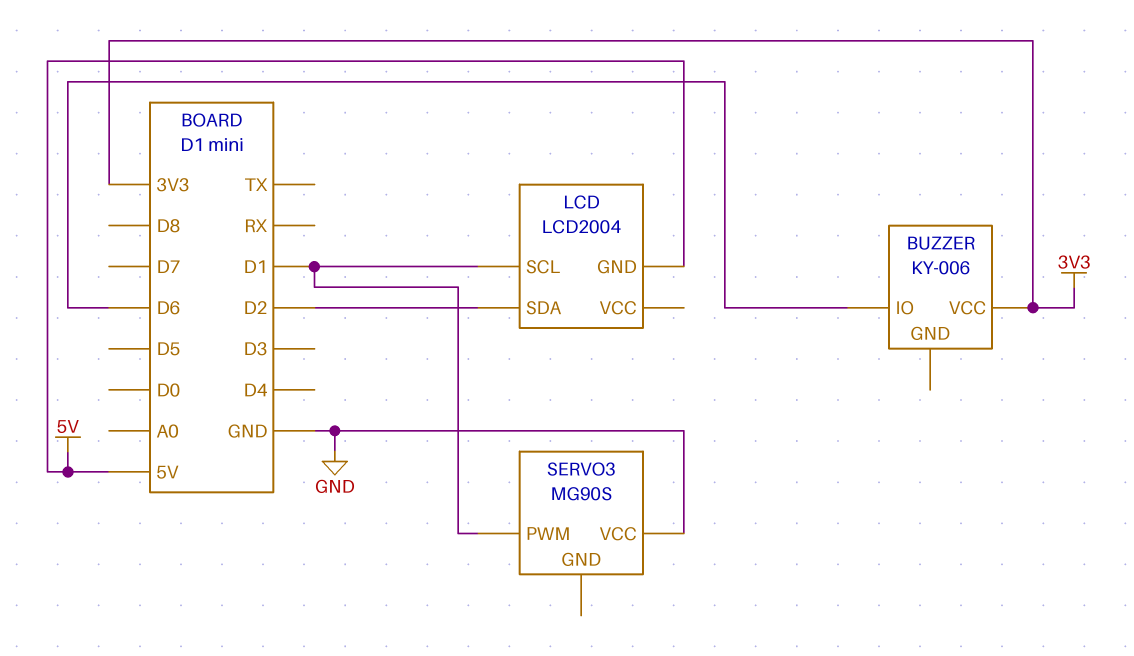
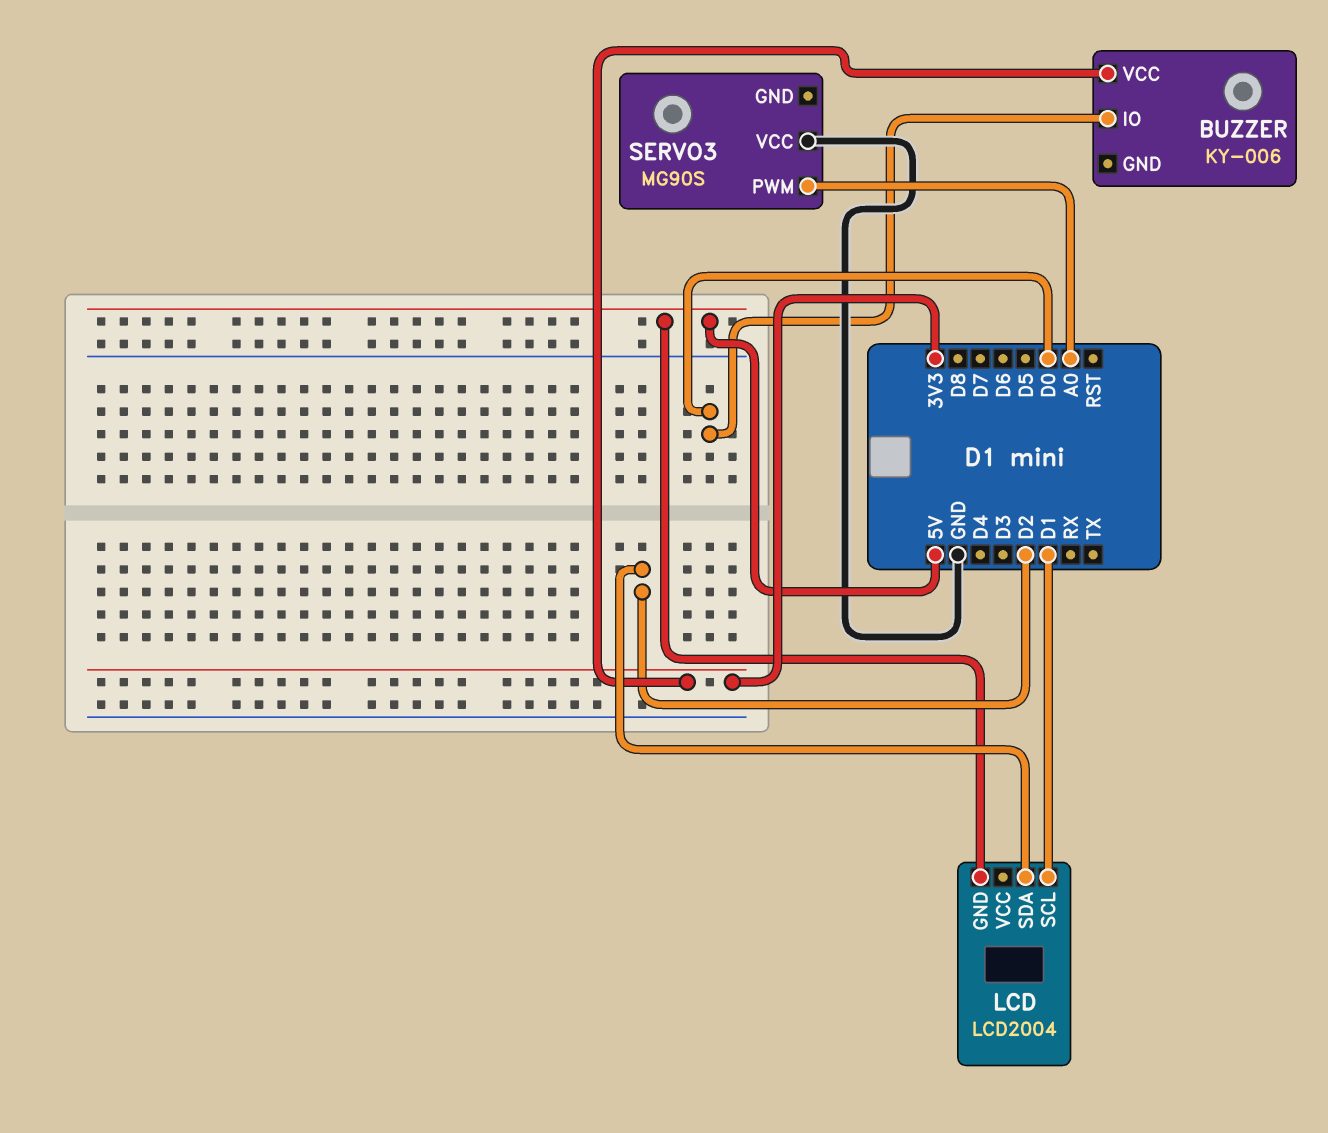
BUZZER pin IO: D6 -> D0
SERVO3 pin PWM: D1 -> A0

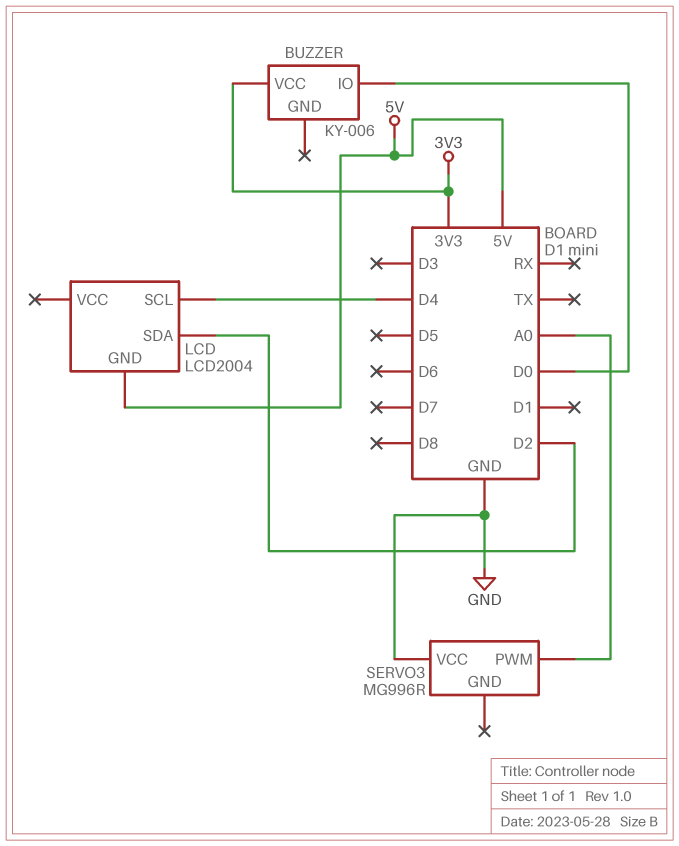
LCD pin SCL: D1 -> D4
SERVO3: MG90S -> MG996R

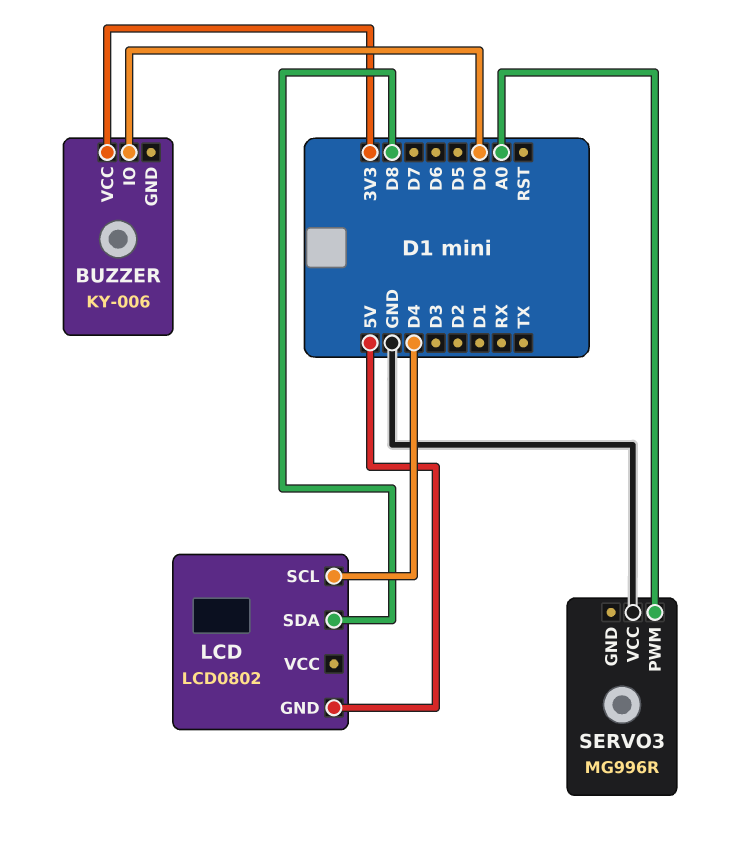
LCD: LCD2004 -> LCD0802
LCD pin SDA: D2 -> D8

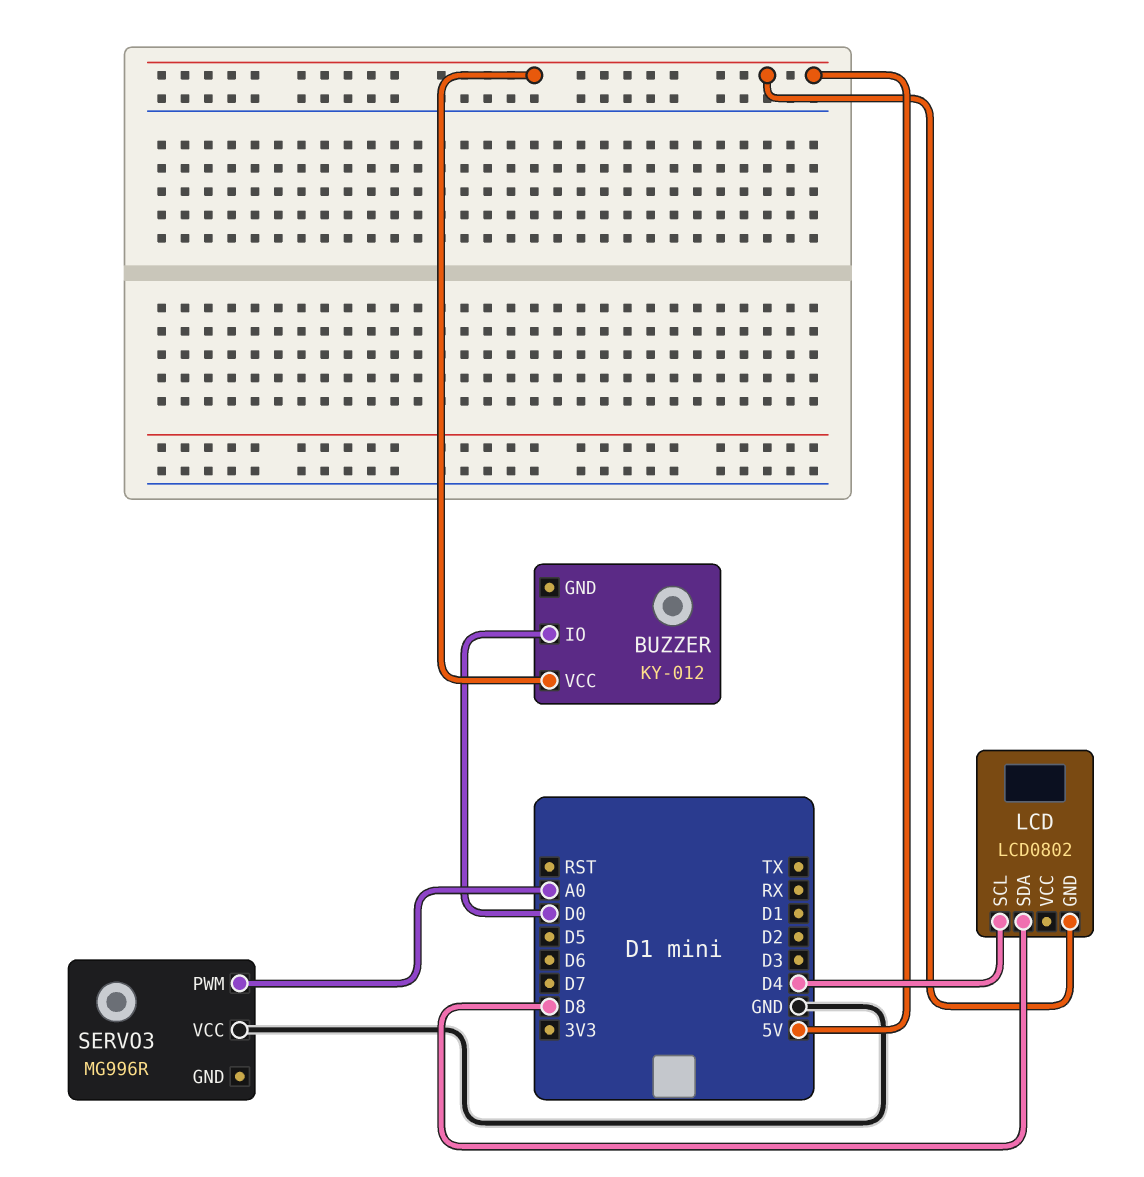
BUZZER: KY-006 -> KY-012
BUZZER pin VCC: 3V3 -> 5V

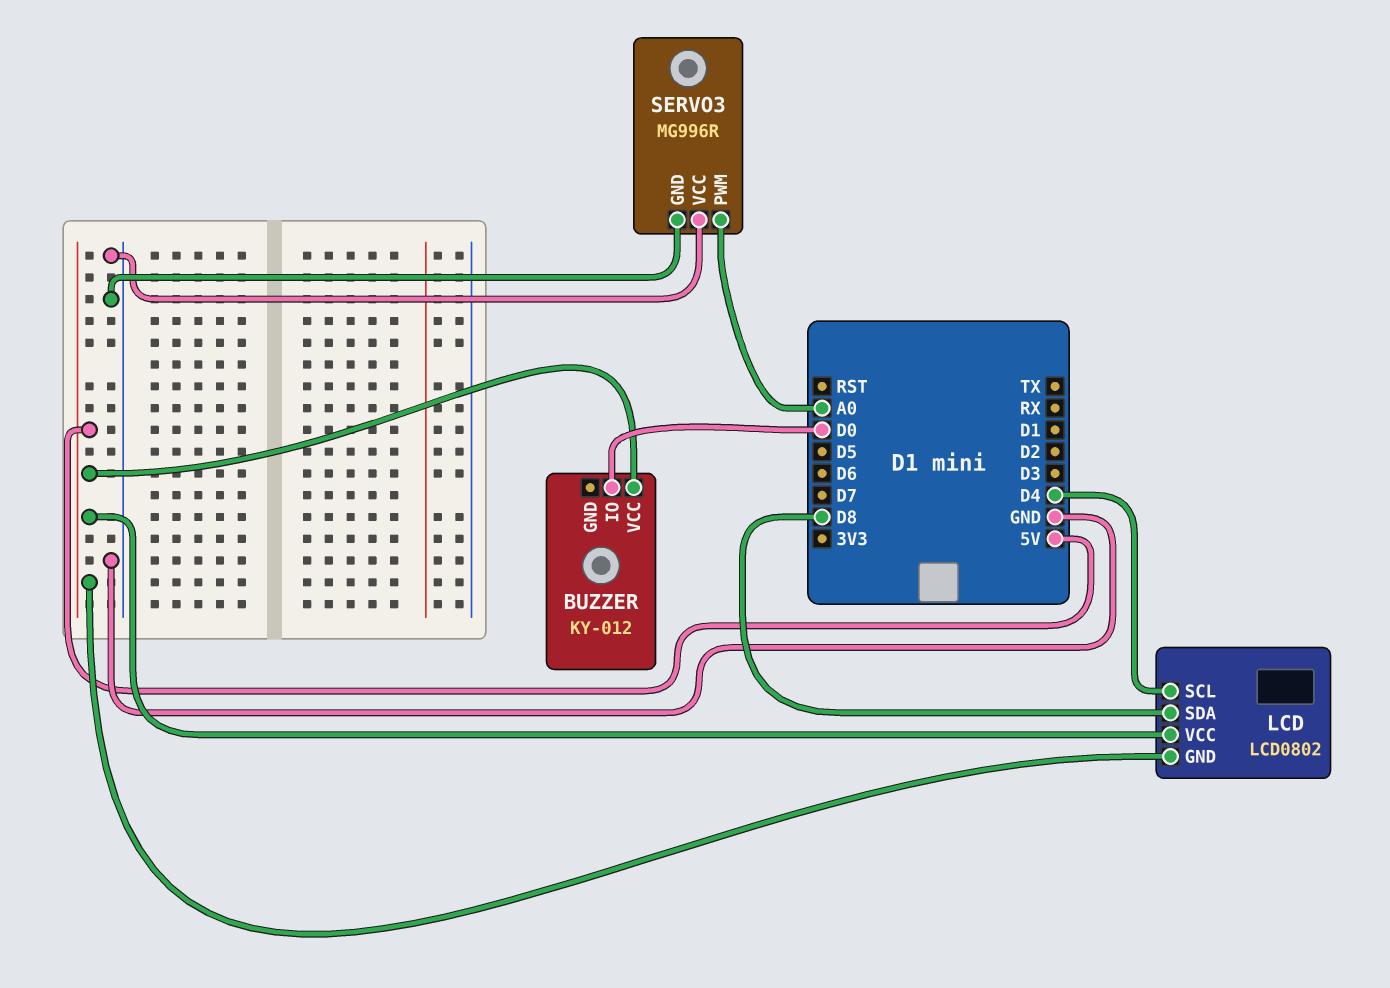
LCD pin VCC: none -> 5V
SERVO3 pin GND: none -> GND

